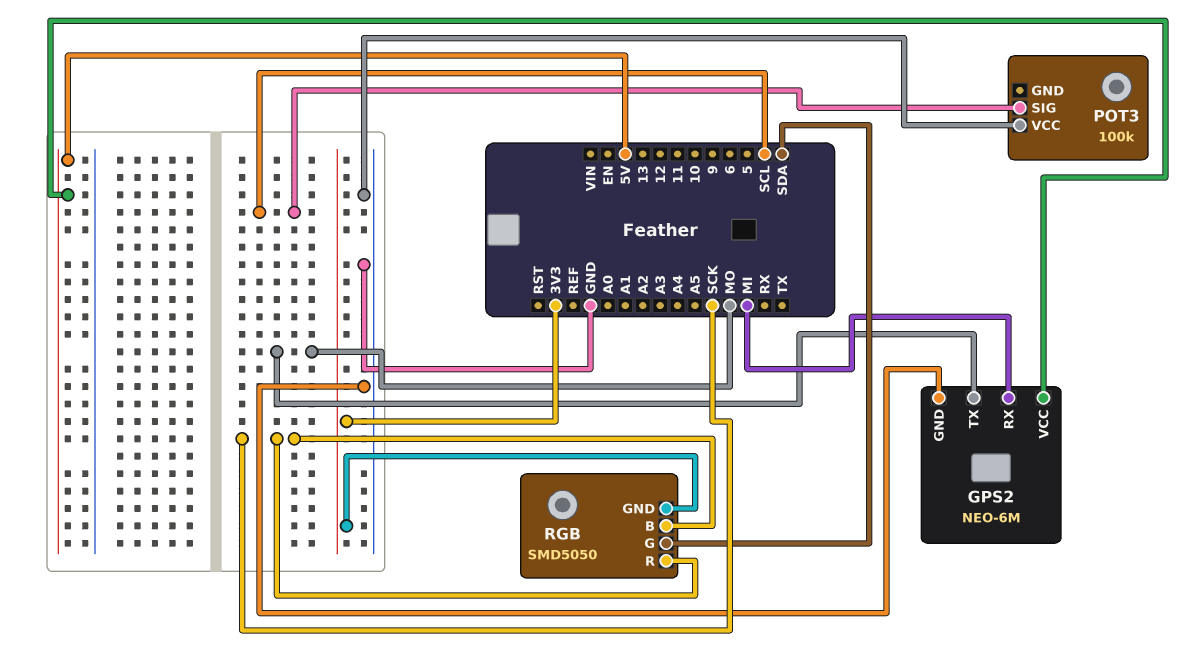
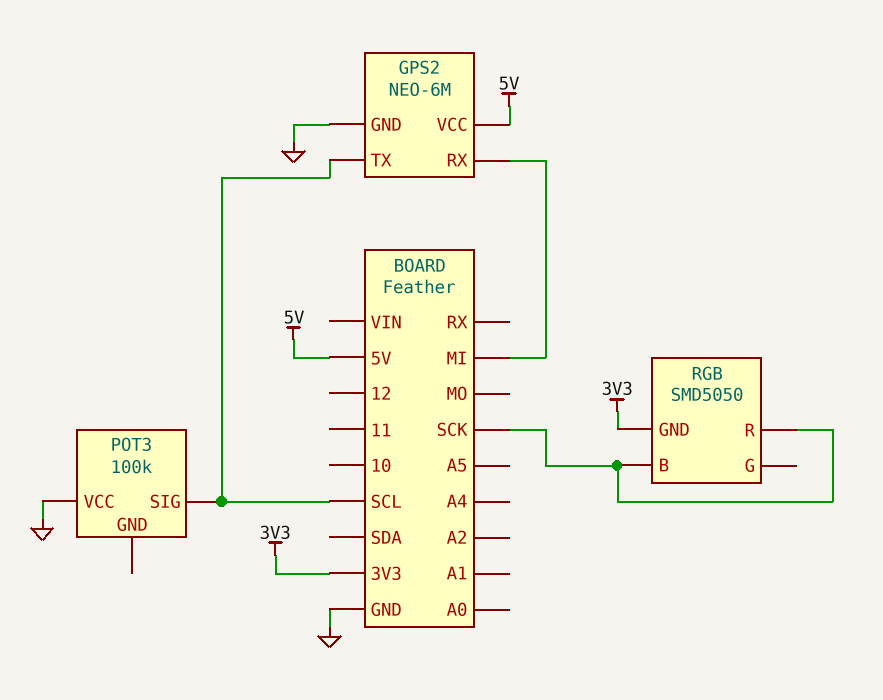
GPS2 pin TX: MO -> SCL
RGB pin G: SDA -> none

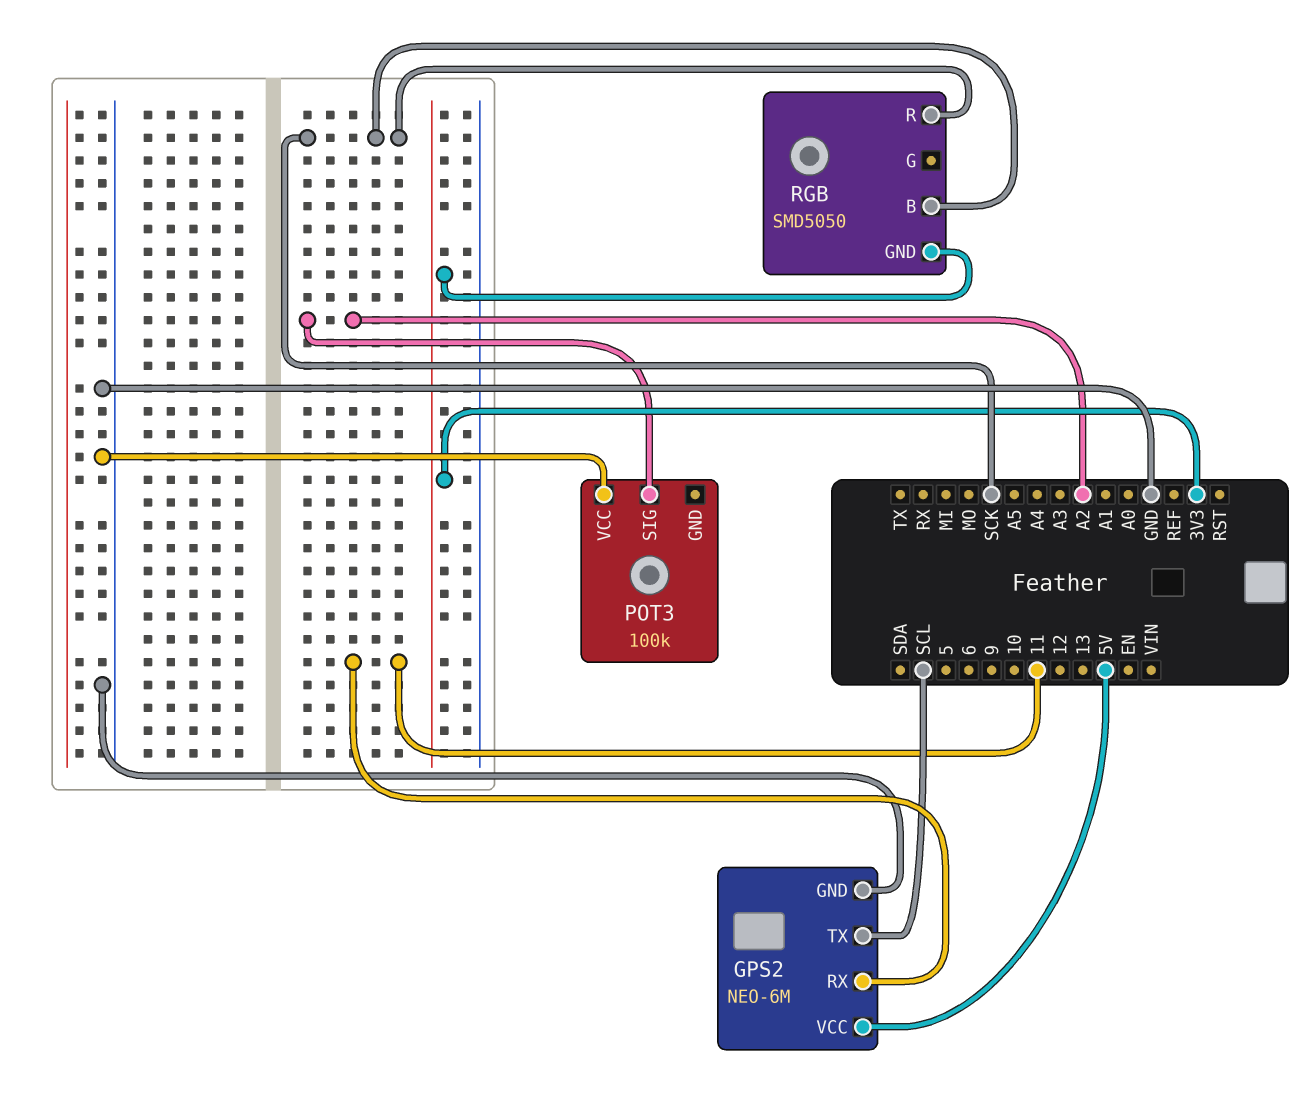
GPS2 pin RX: MI -> 11
POT3 pin SIG: SCL -> A2

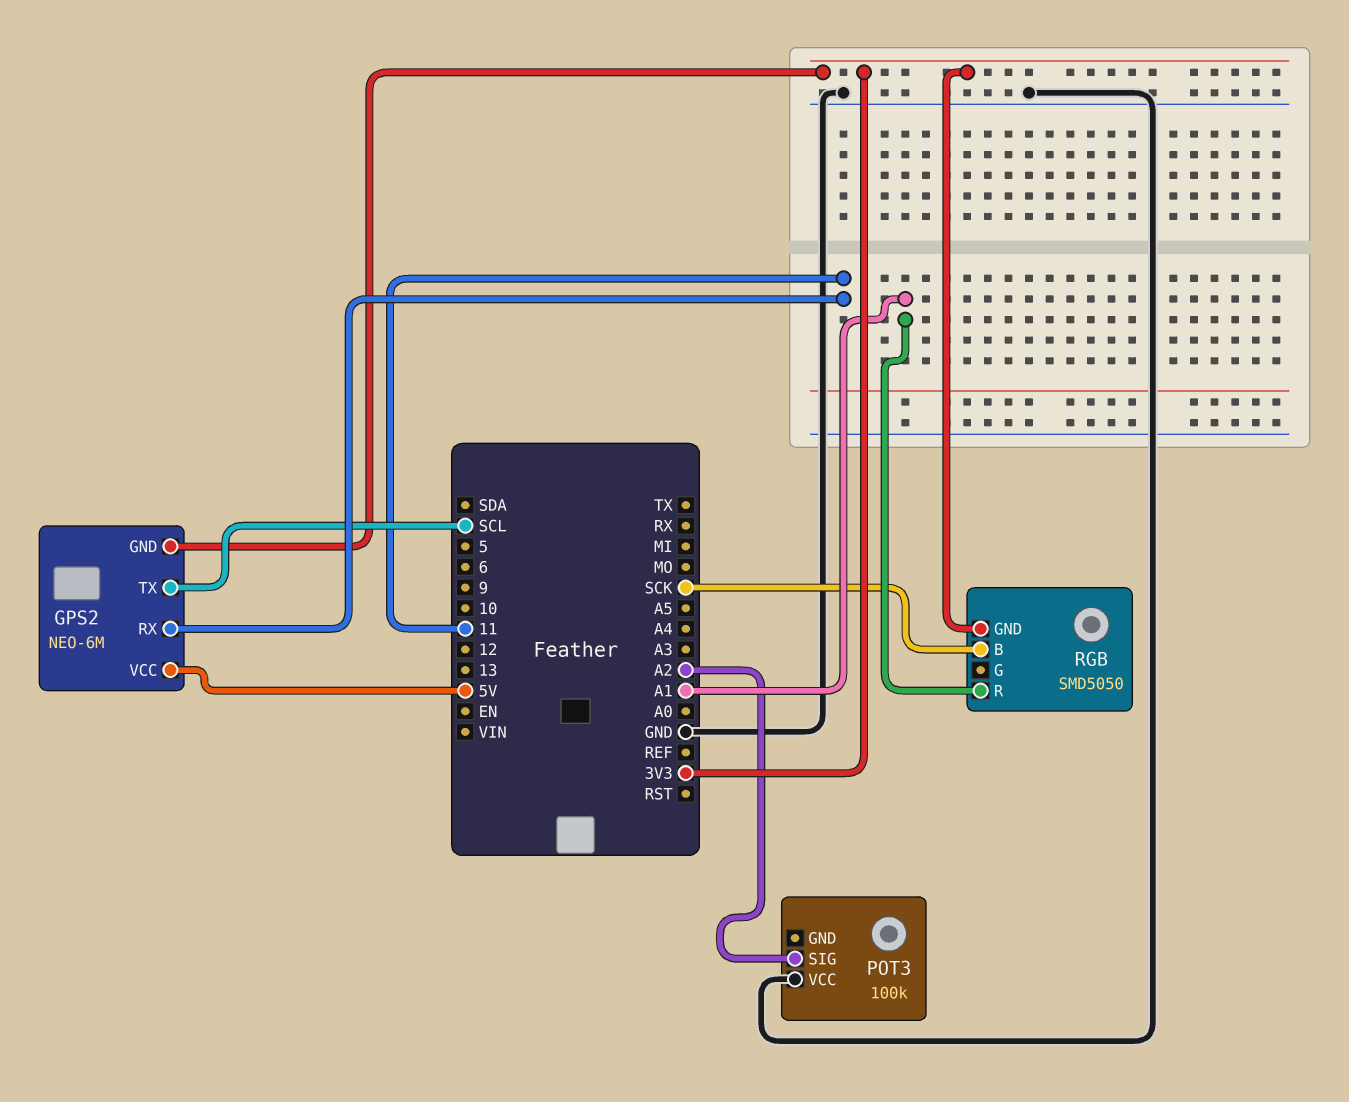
GPS2 pin GND: GND -> 3V3
RGB pin R: SCK -> A1

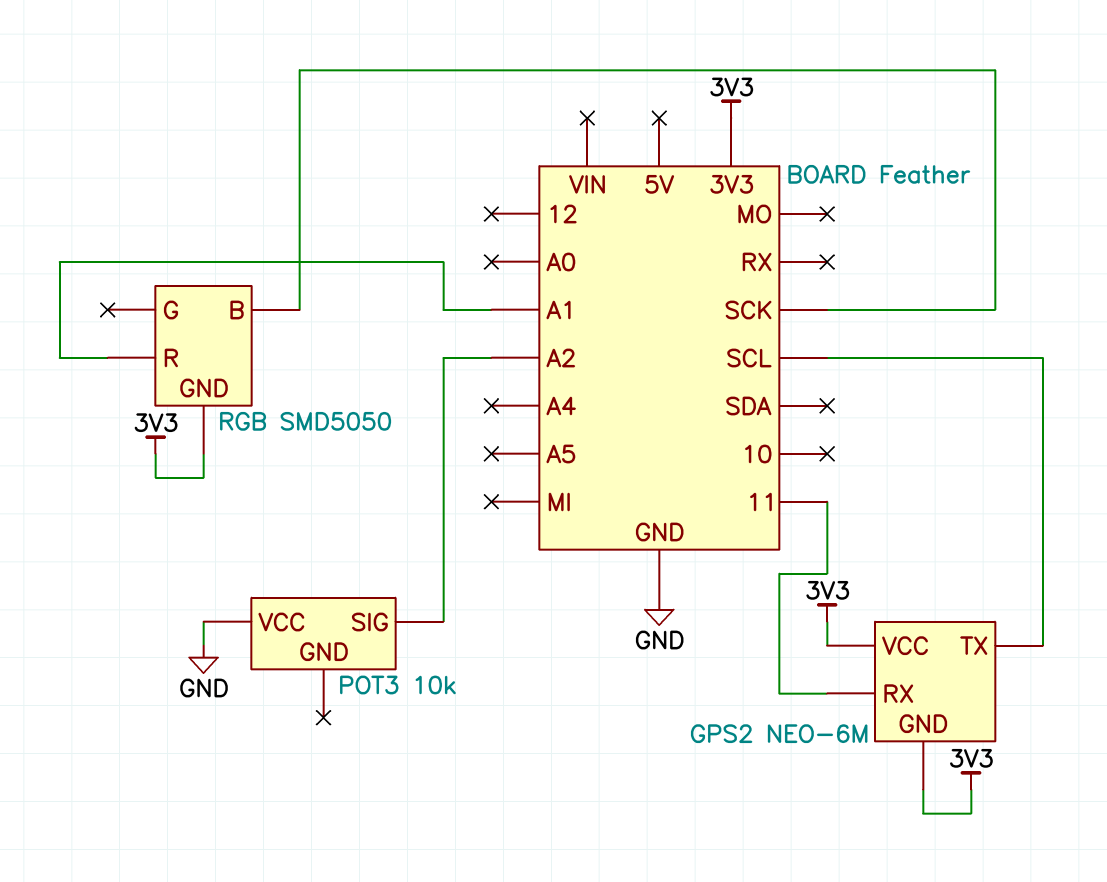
GPS2 pin VCC: 5V -> 3V3
POT3: 100k -> 10k

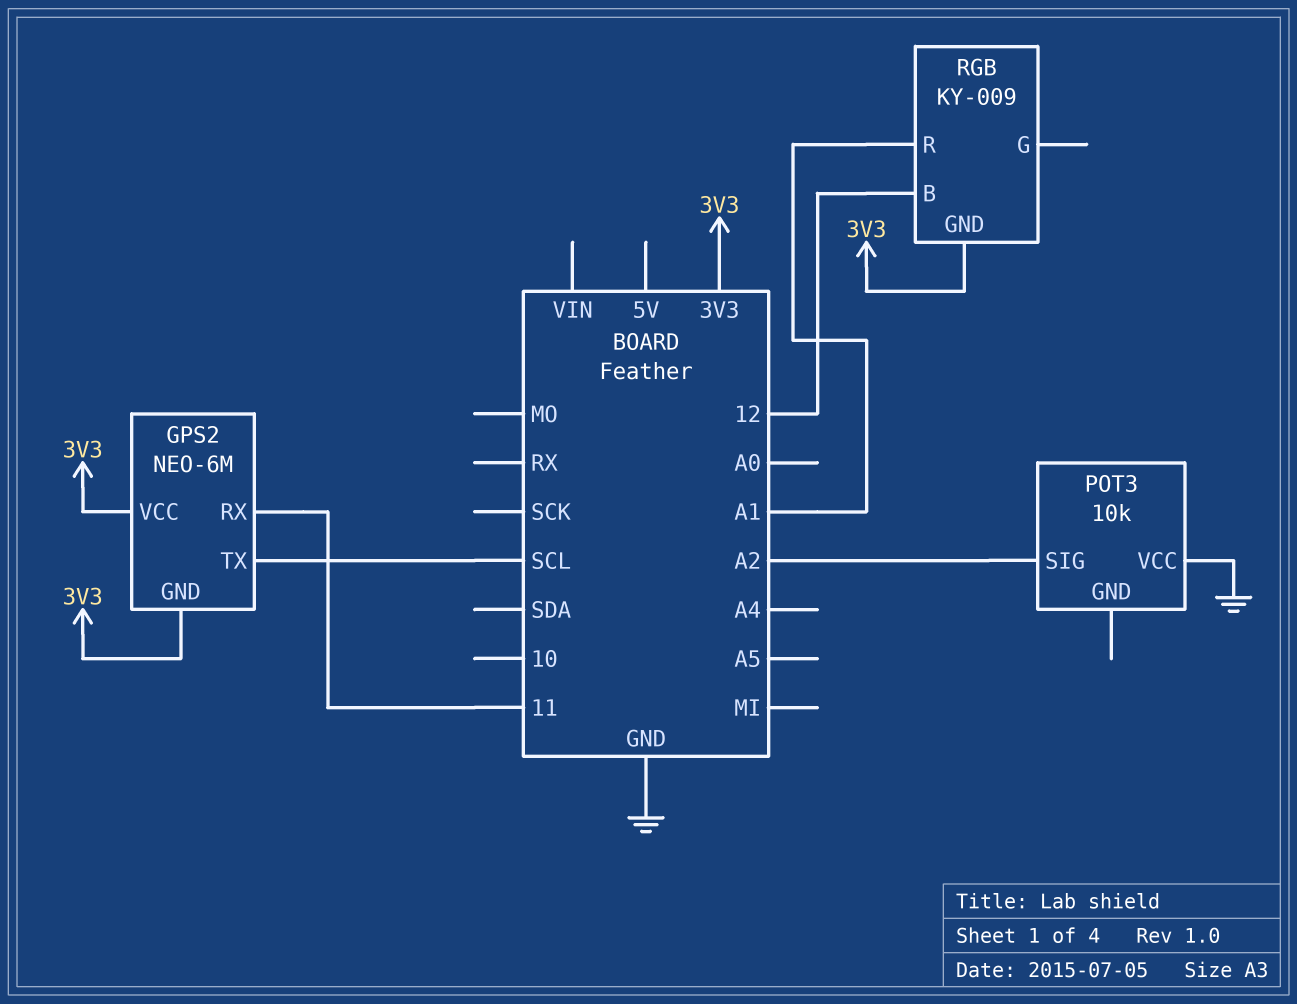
RGB: SMD5050 -> KY-009
RGB pin B: SCK -> 12

